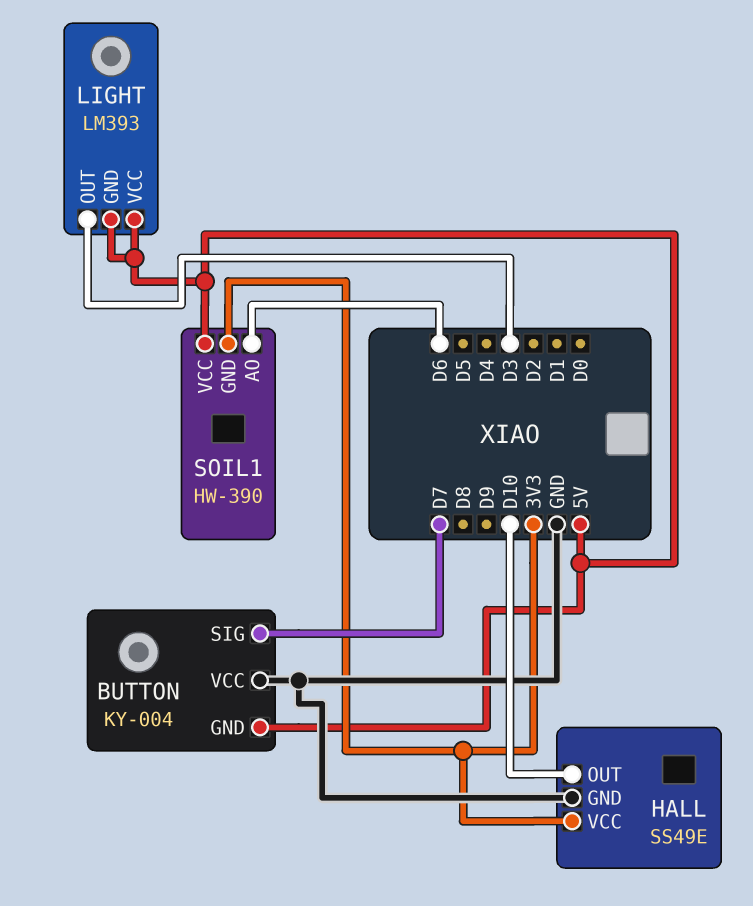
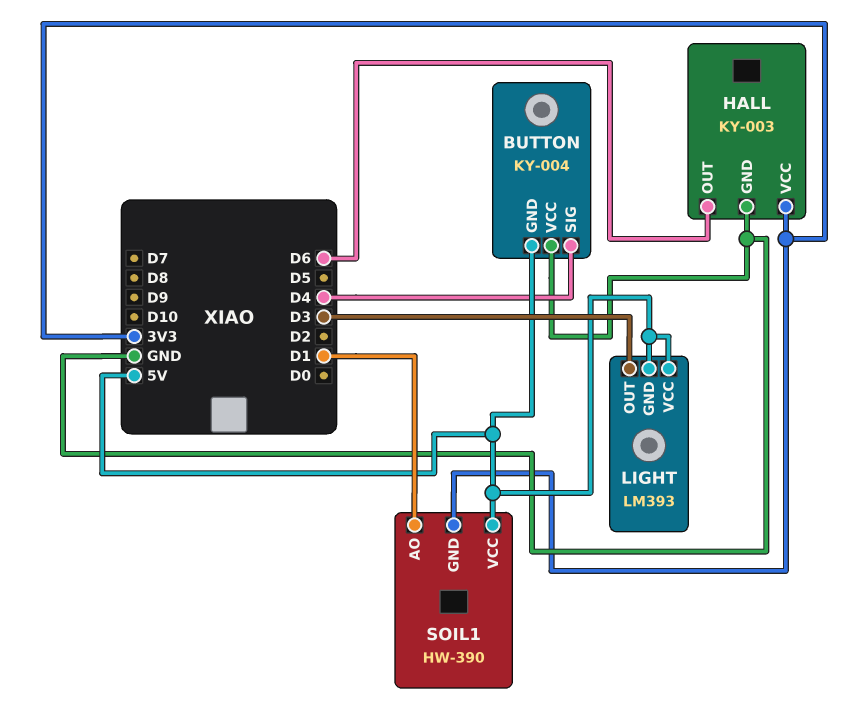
BUTTON pin SIG: D7 -> D4
HALL: SS49E -> KY-003
HALL pin OUT: D10 -> D6
SOIL1 pin AO: D6 -> D1

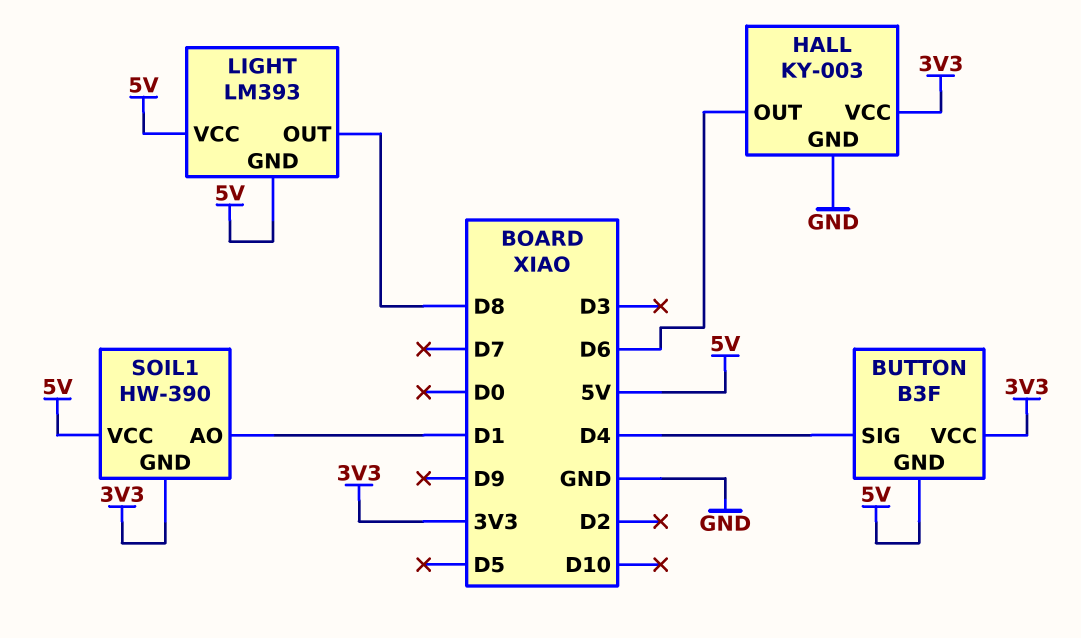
BUTTON: KY-004 -> B3F
BUTTON pin VCC: GND -> 3V3
LIGHT pin OUT: D3 -> D8

